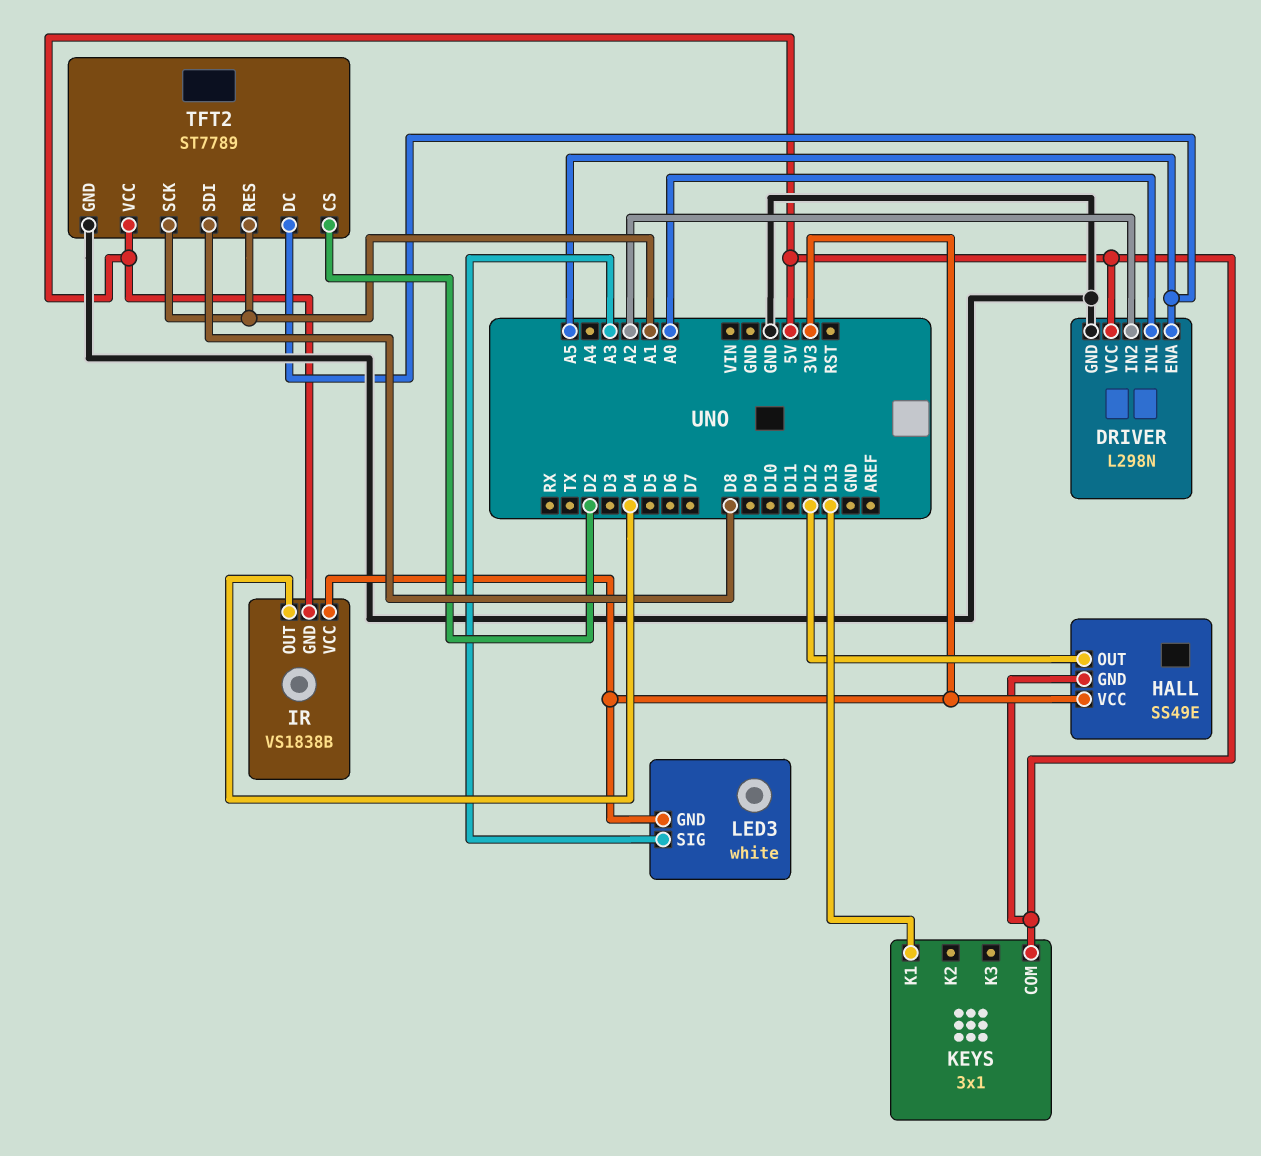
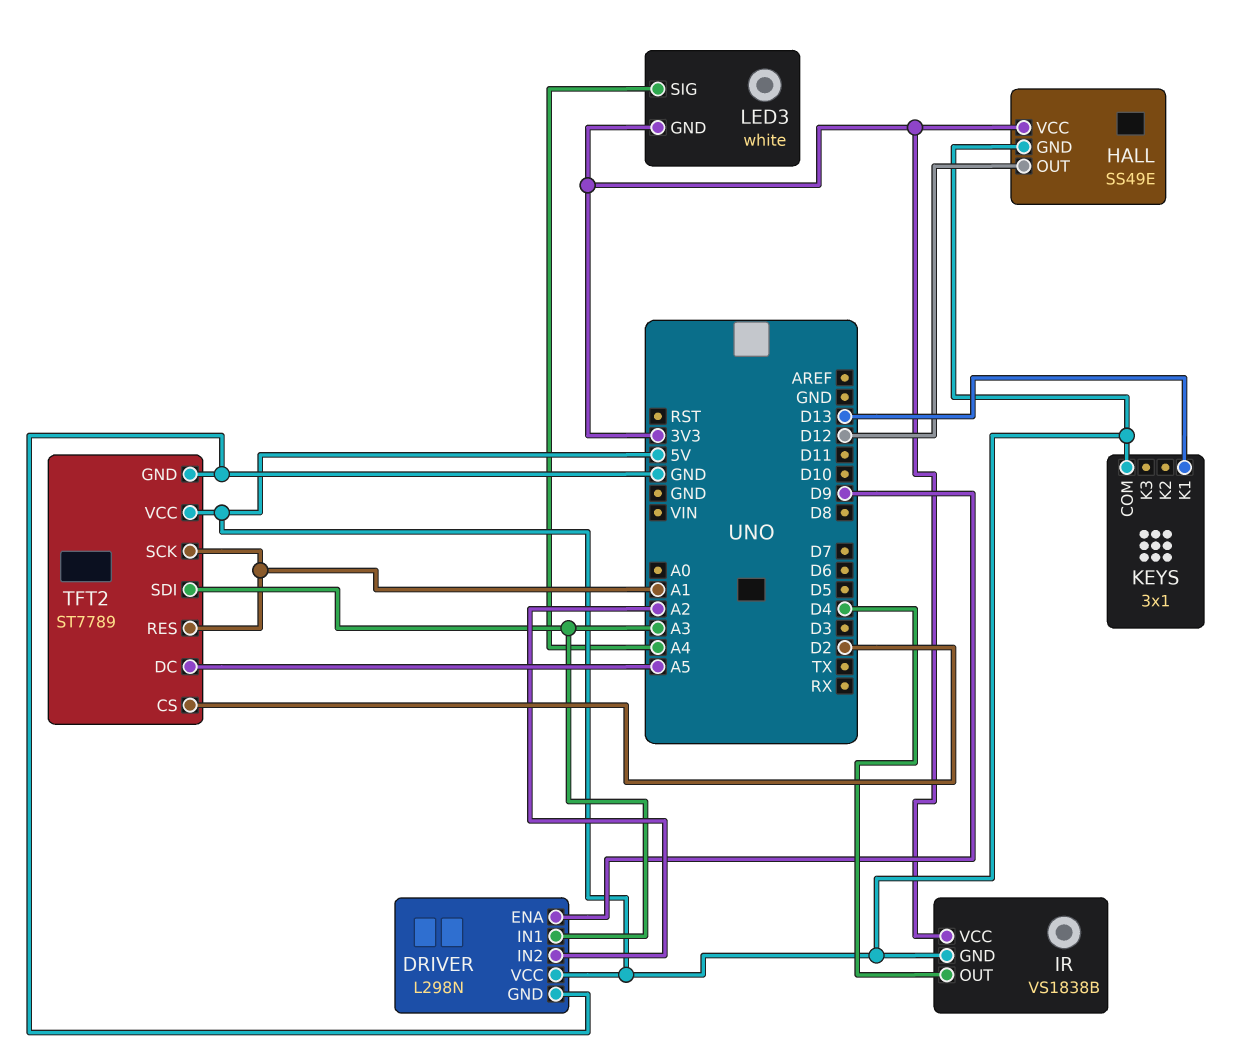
DRIVER pin ENA: A5 -> D9
DRIVER pin IN1: A0 -> A3
LED3 pin SIG: A3 -> A4
TFT2 pin SDI: D8 -> A3

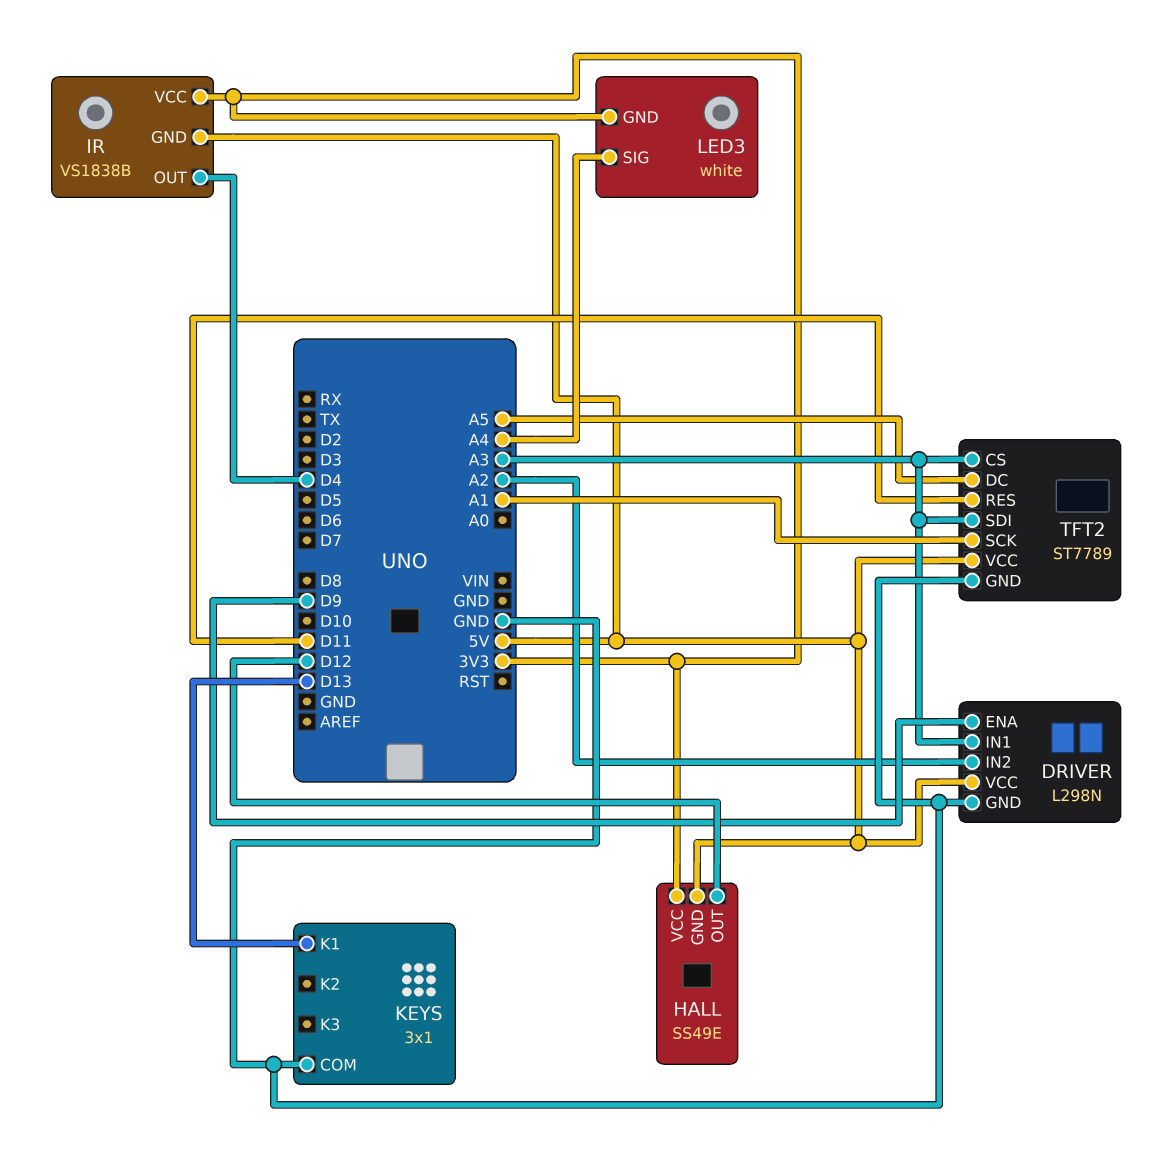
KEYS pin COM: 5V -> GND
TFT2 pin CS: D2 -> A3
TFT2 pin RES: A1 -> D11

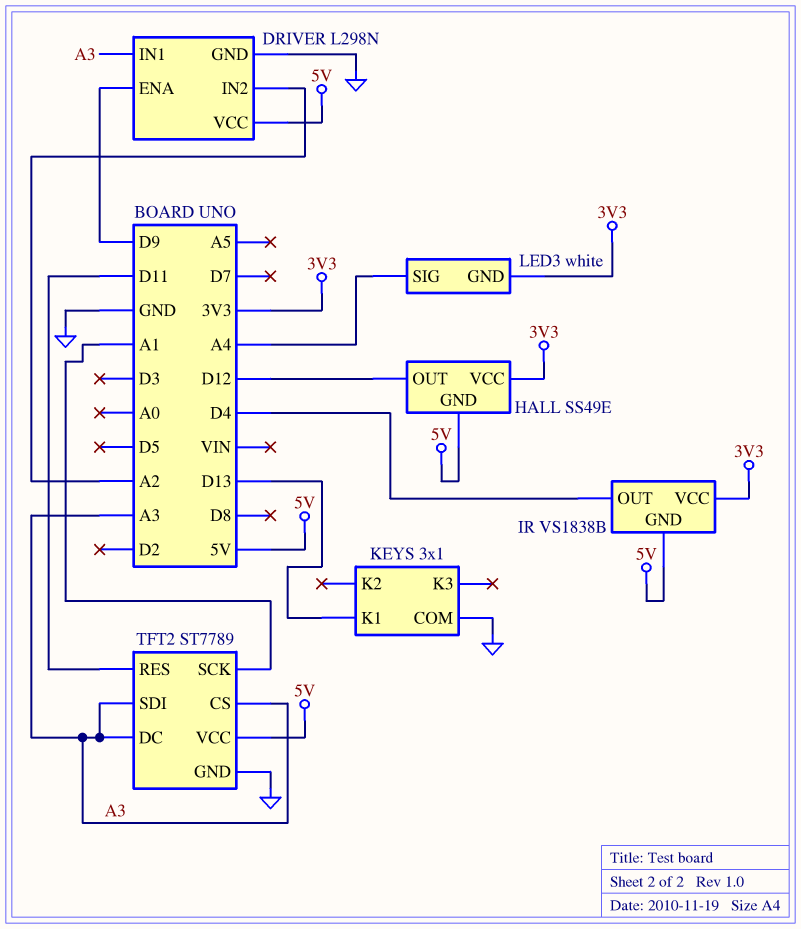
TFT2 pin DC: A5 -> A3

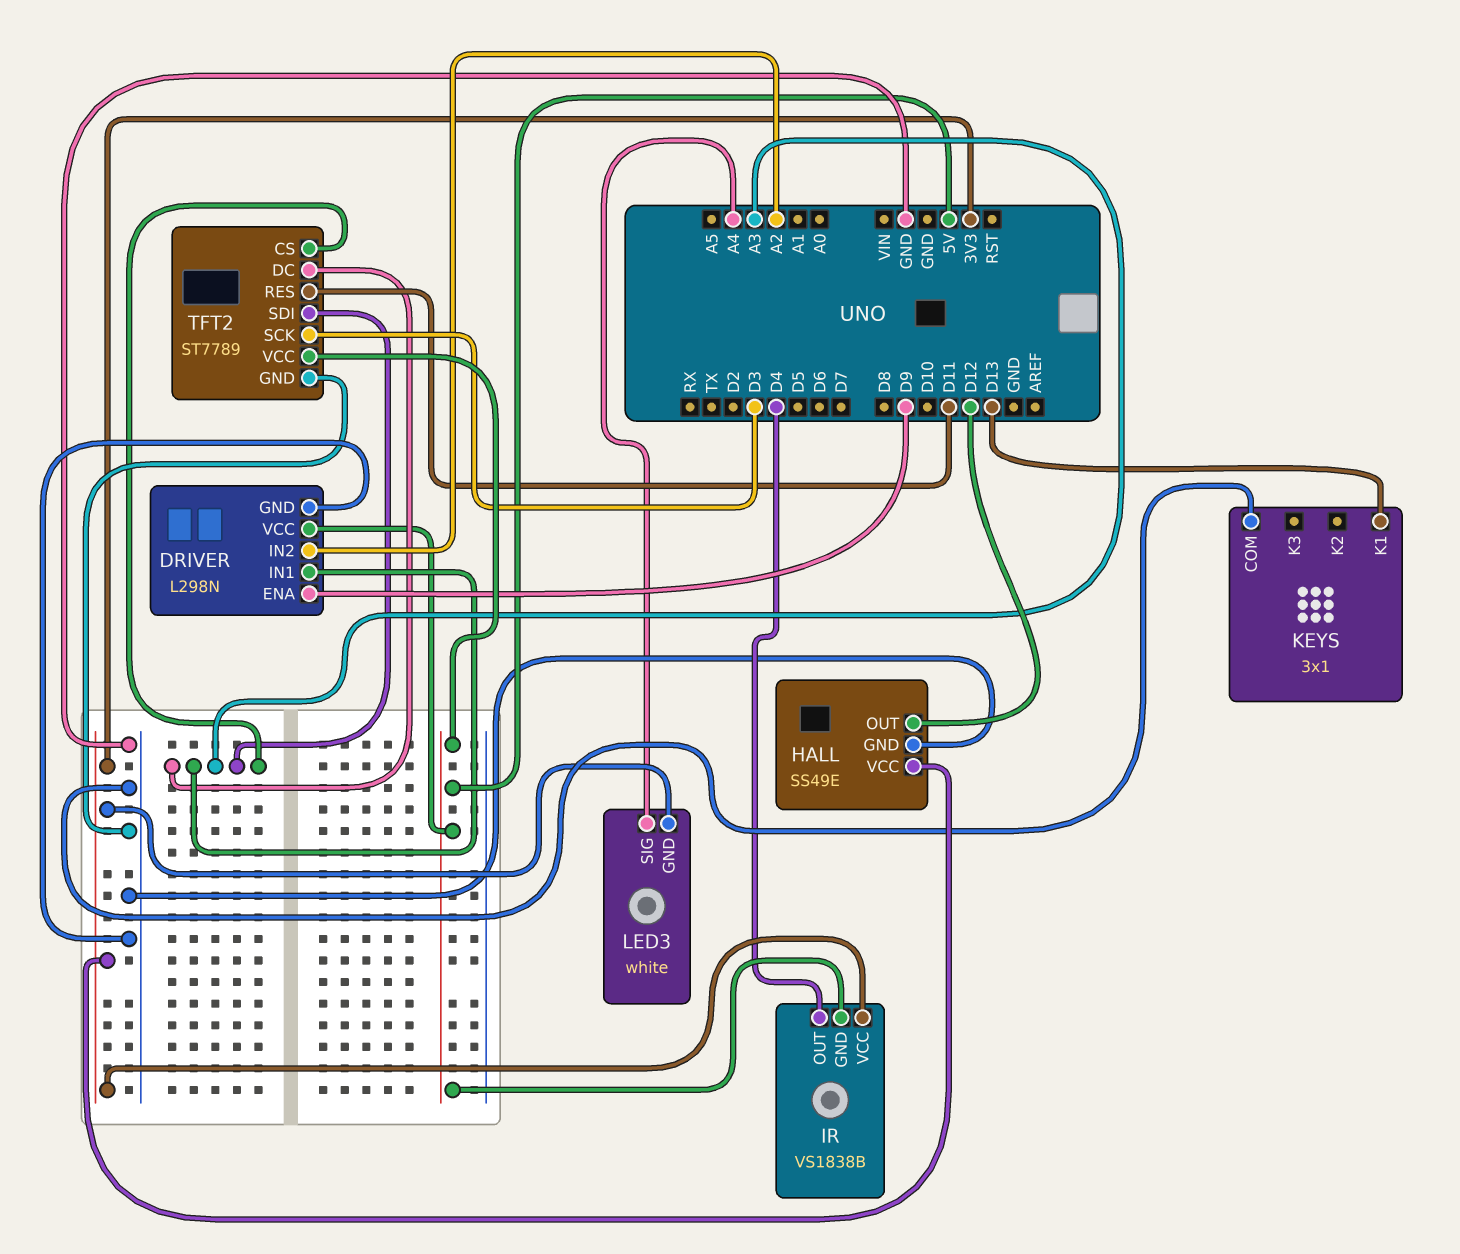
HALL pin GND: 5V -> GND
TFT2 pin SCK: A1 -> D3

